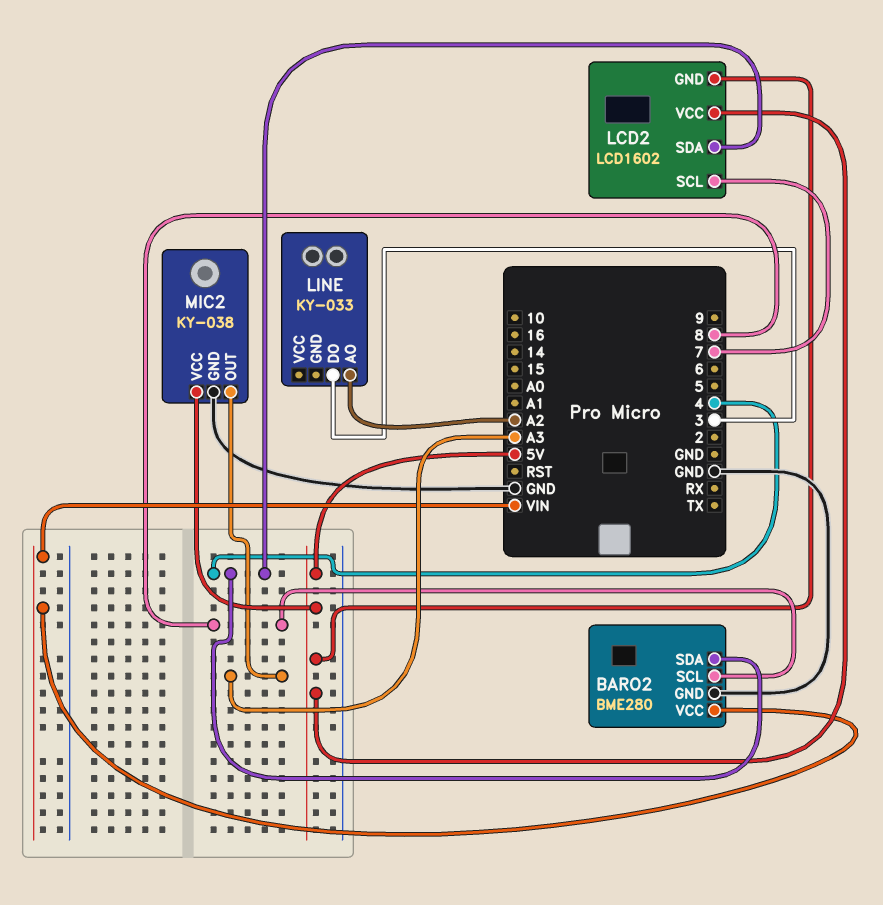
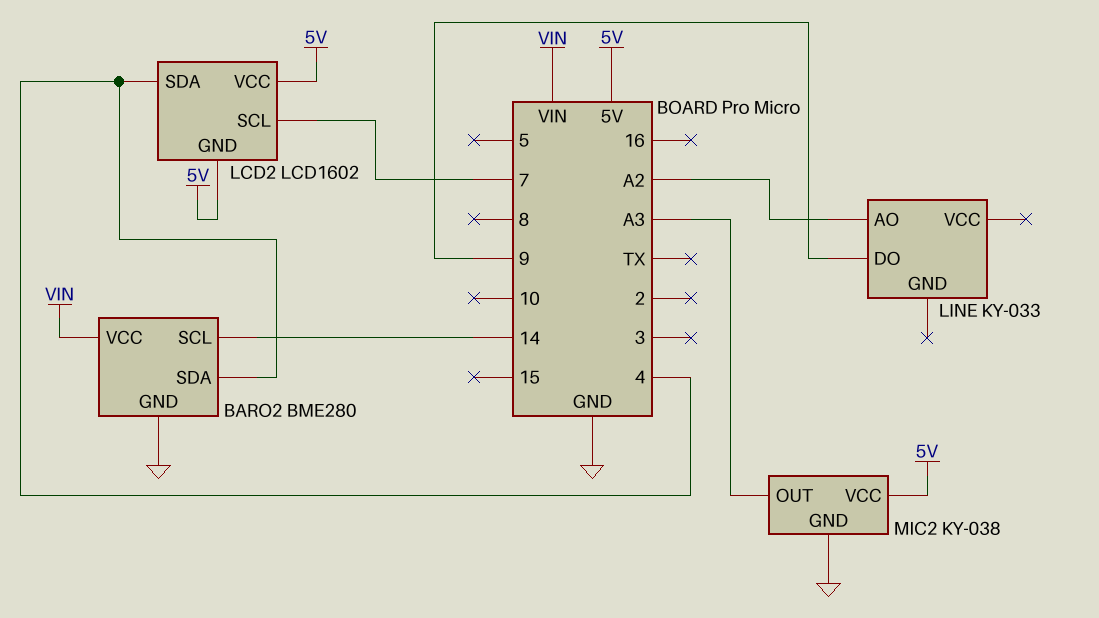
BARO2 pin SCL: 8 -> 14
LINE pin DO: 3 -> 9

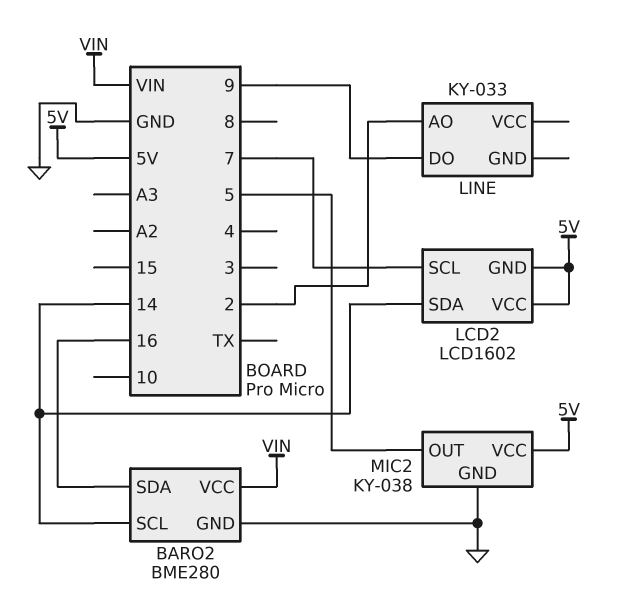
BARO2 pin SDA: 4 -> 16
LCD2 pin SDA: 4 -> 14
LINE pin AO: A2 -> 2
MIC2 pin OUT: A3 -> 5

